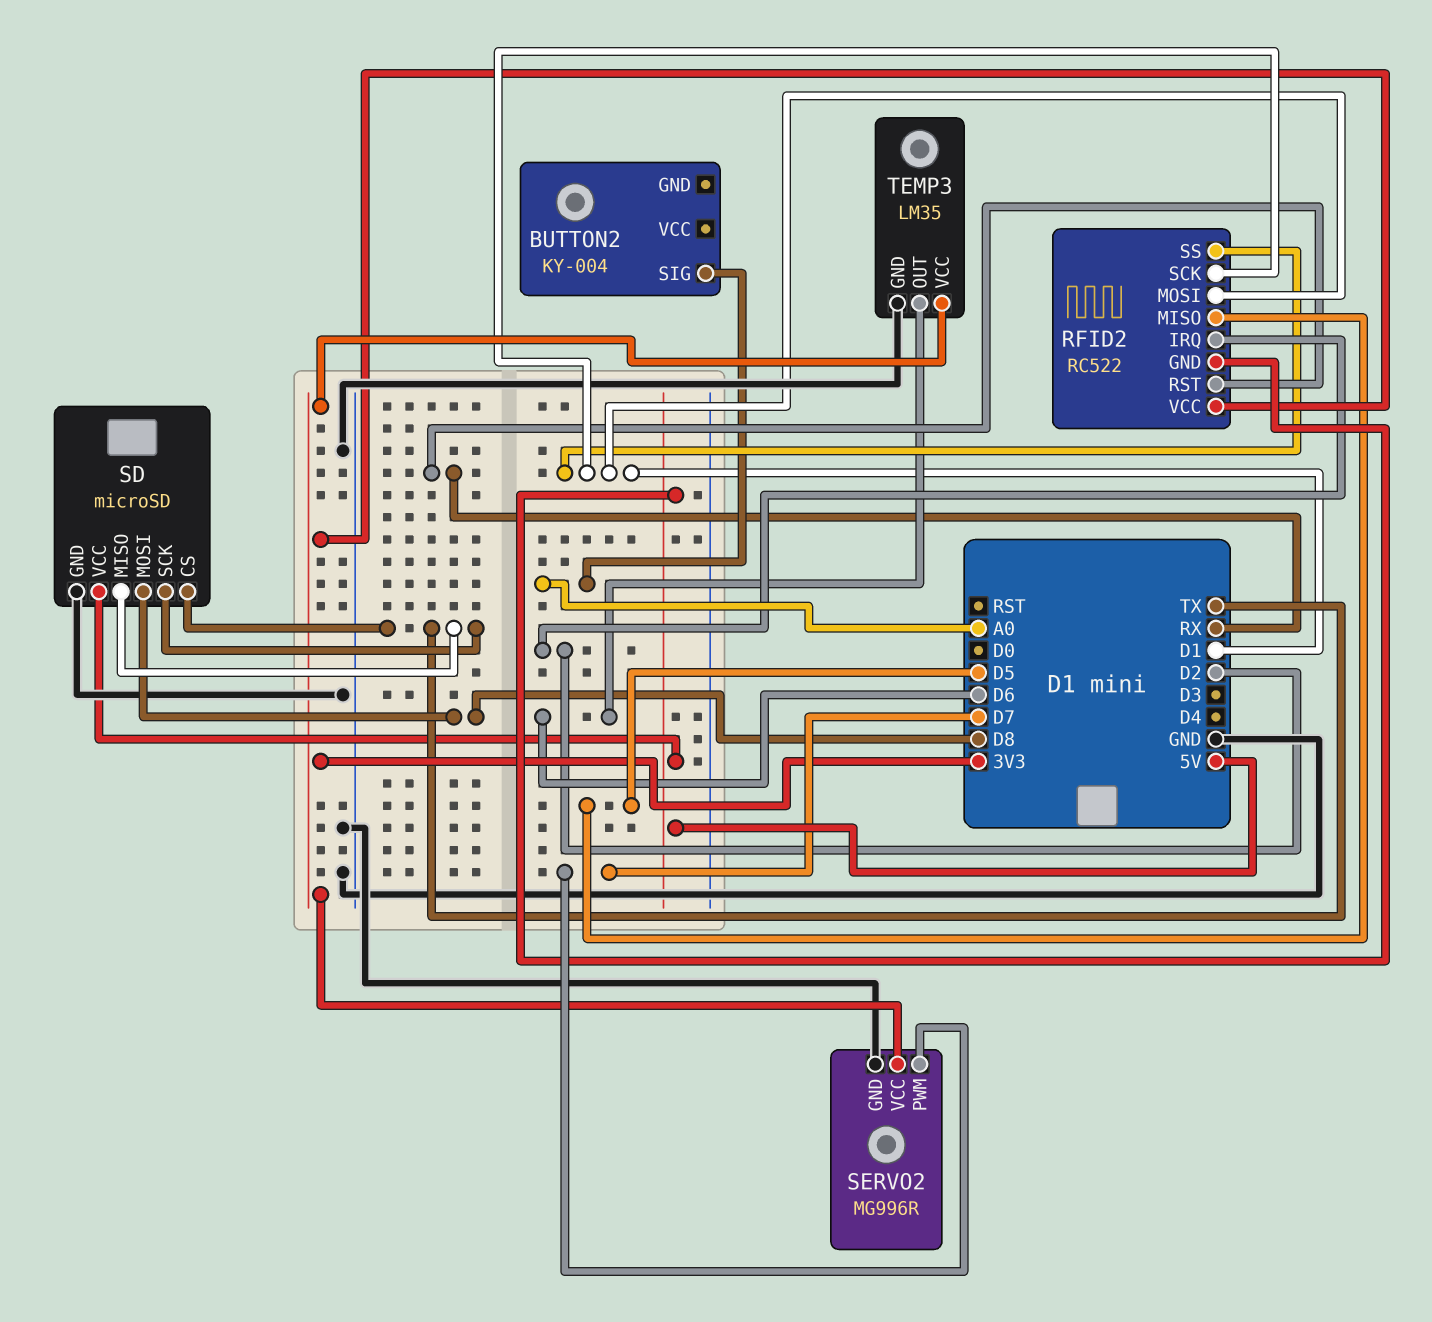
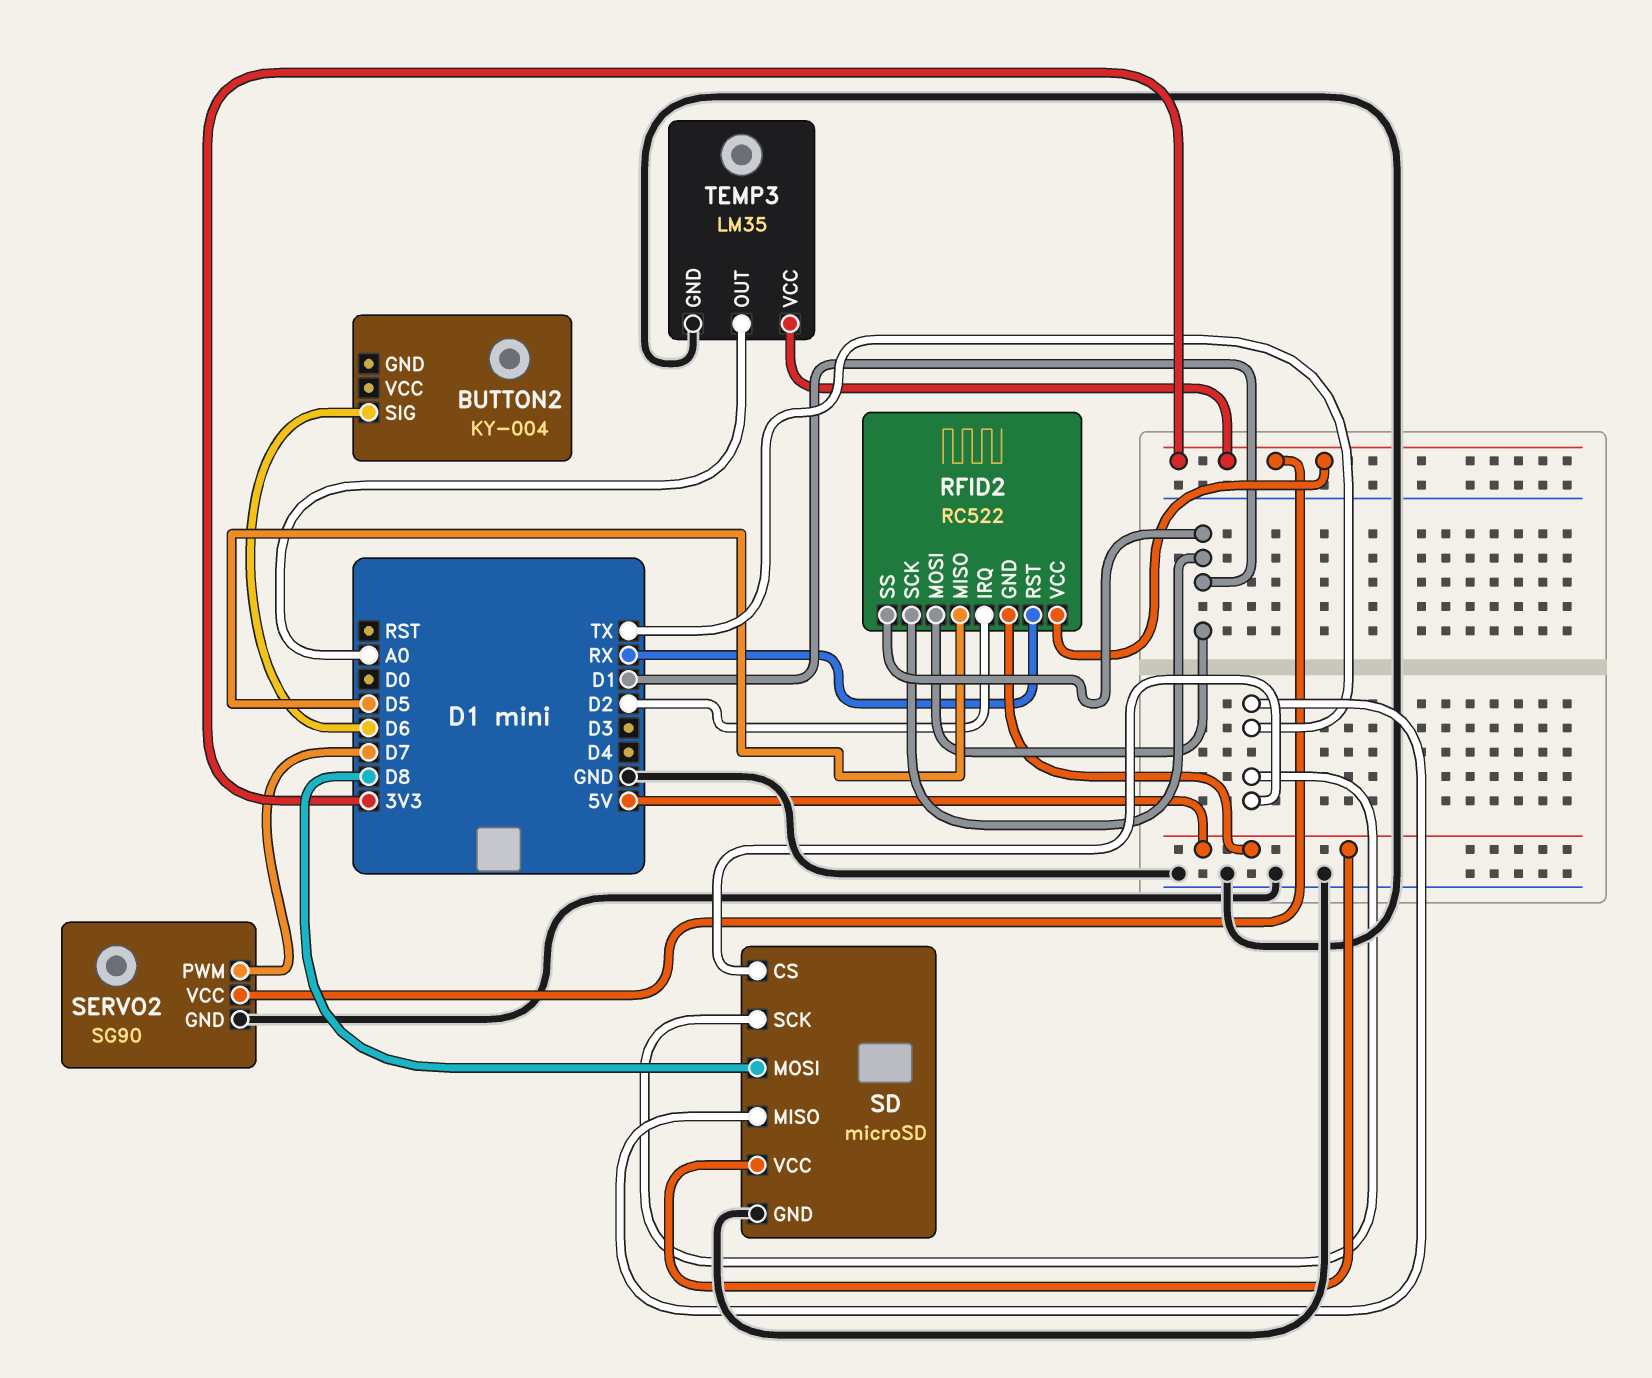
BUTTON2 pin SIG: A0 -> D6
SERVO2: MG996R -> SG90
TEMP3 pin OUT: D6 -> A0

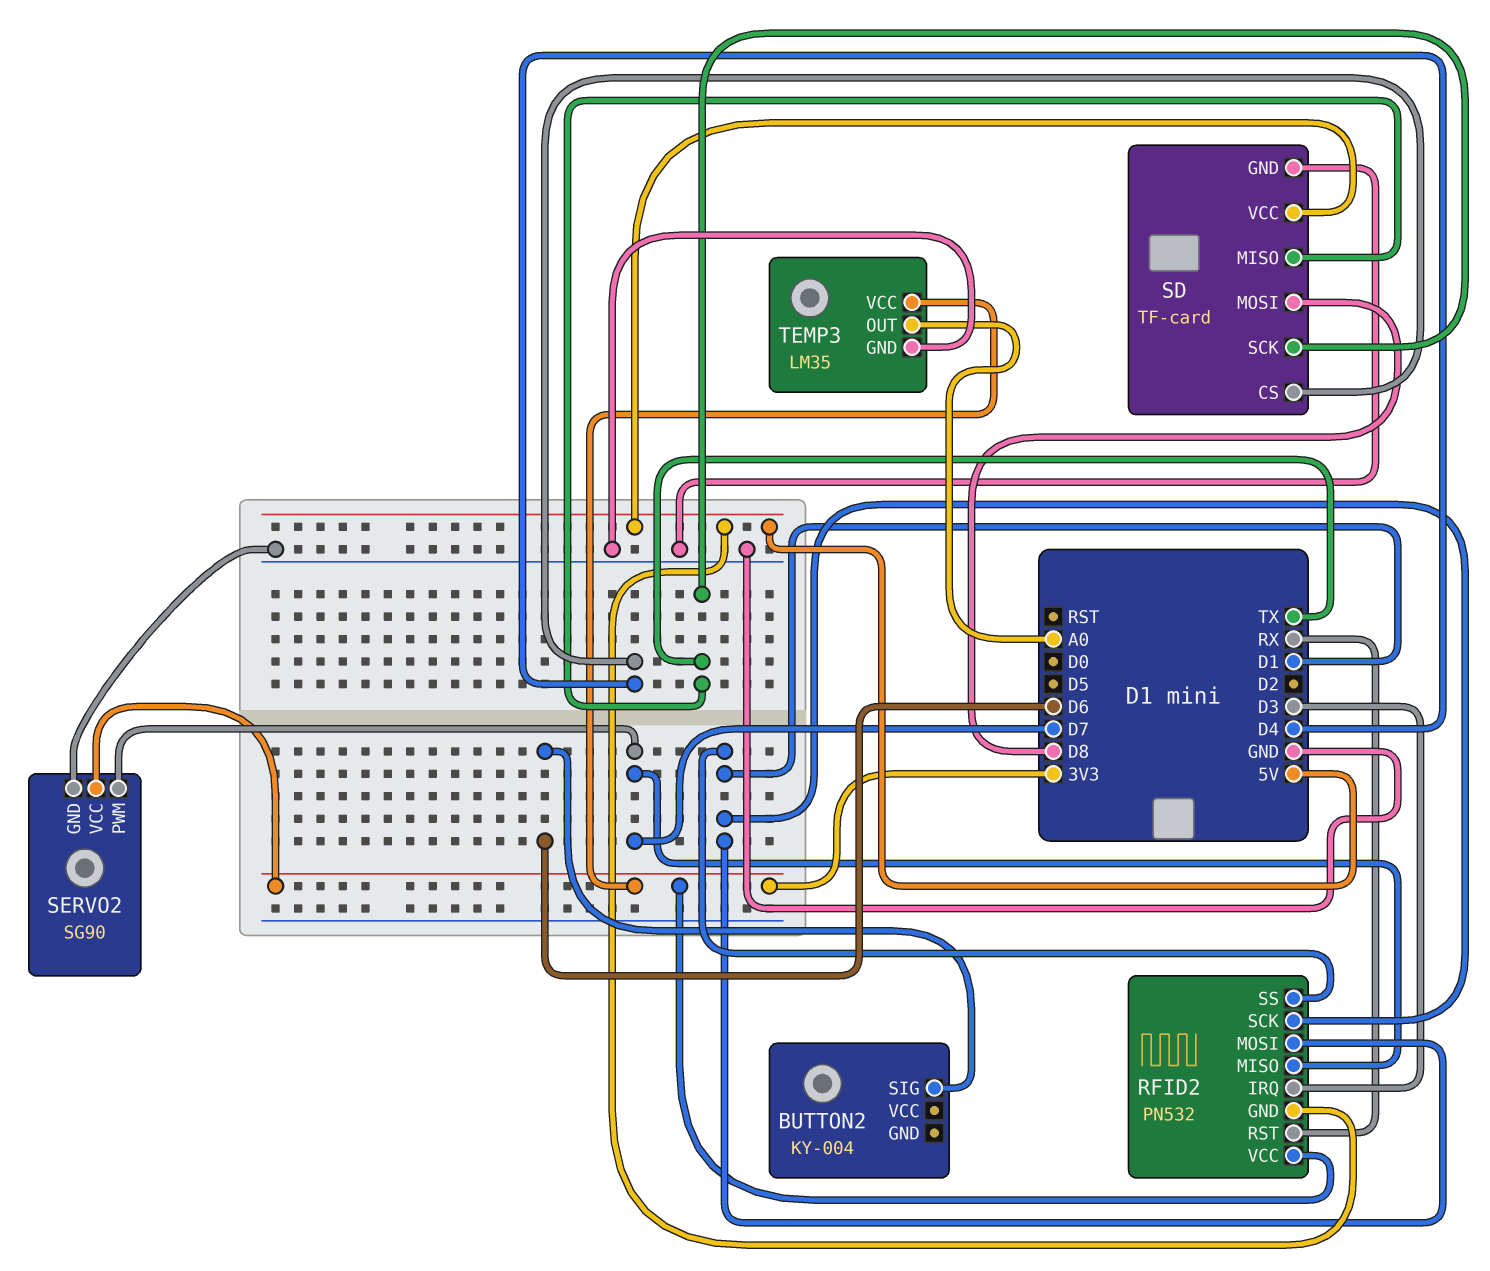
RFID2: RC522 -> PN532
RFID2 pin IRQ: D2 -> D3
RFID2 pin MISO: D5 -> D7
SD: microSD -> TF-card
SD pin CS: TX -> D4

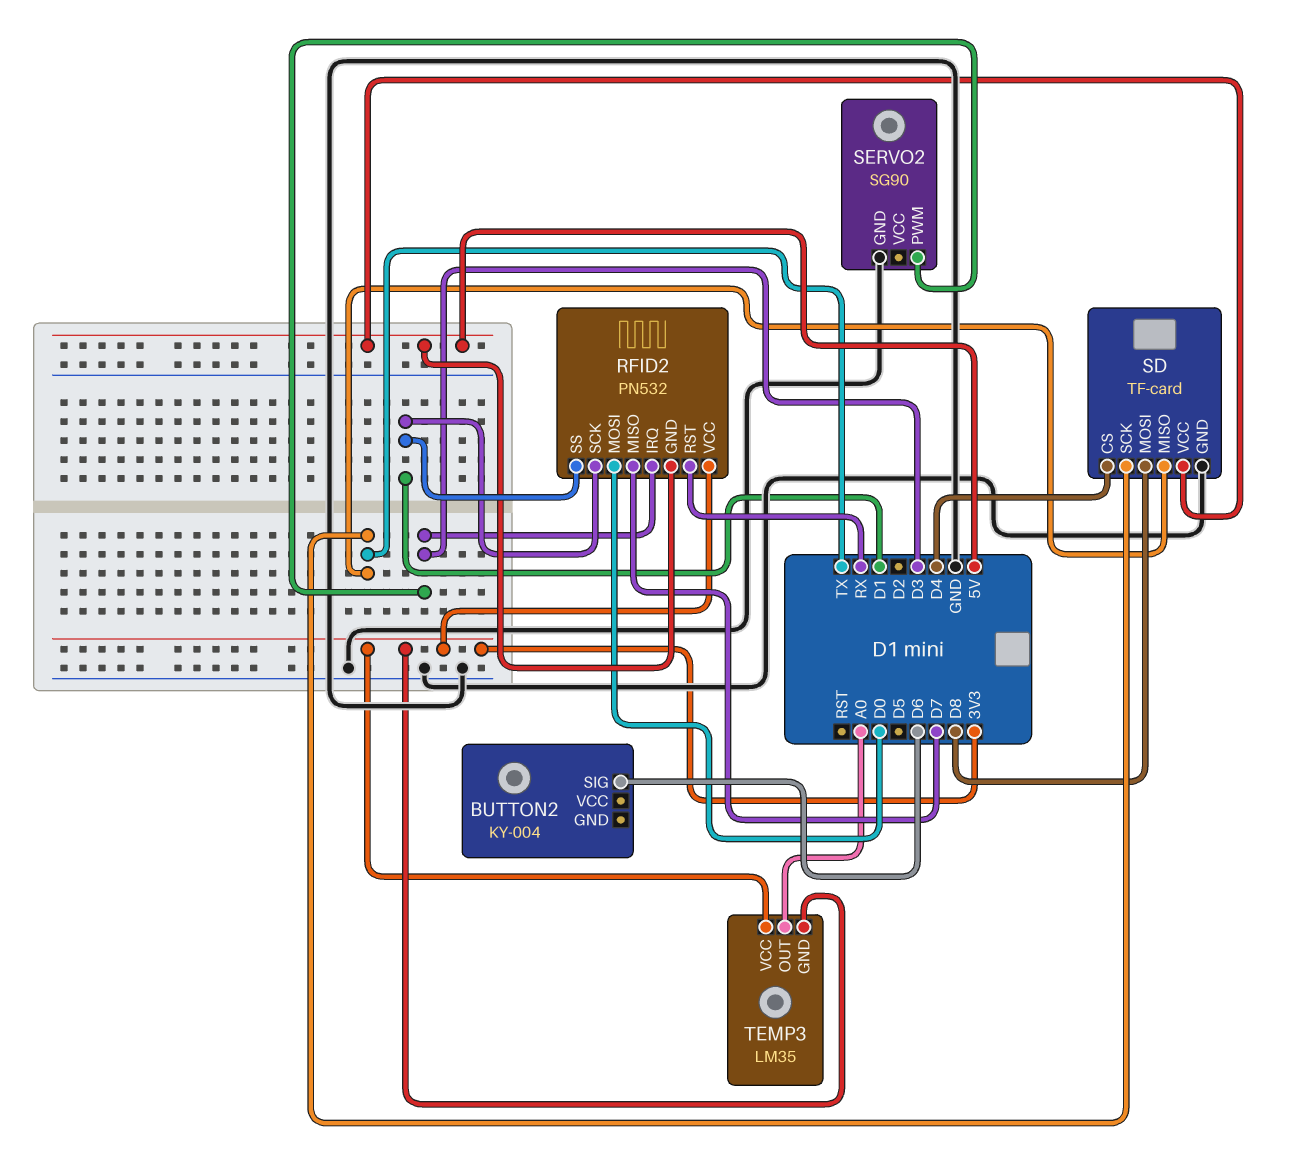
RFID2 pin MOSI: D1 -> D0
SERVO2 pin PWM: D7 -> D3
SERVO2 pin VCC: 3V3 -> none
TEMP3 pin GND: GND -> 3V3

